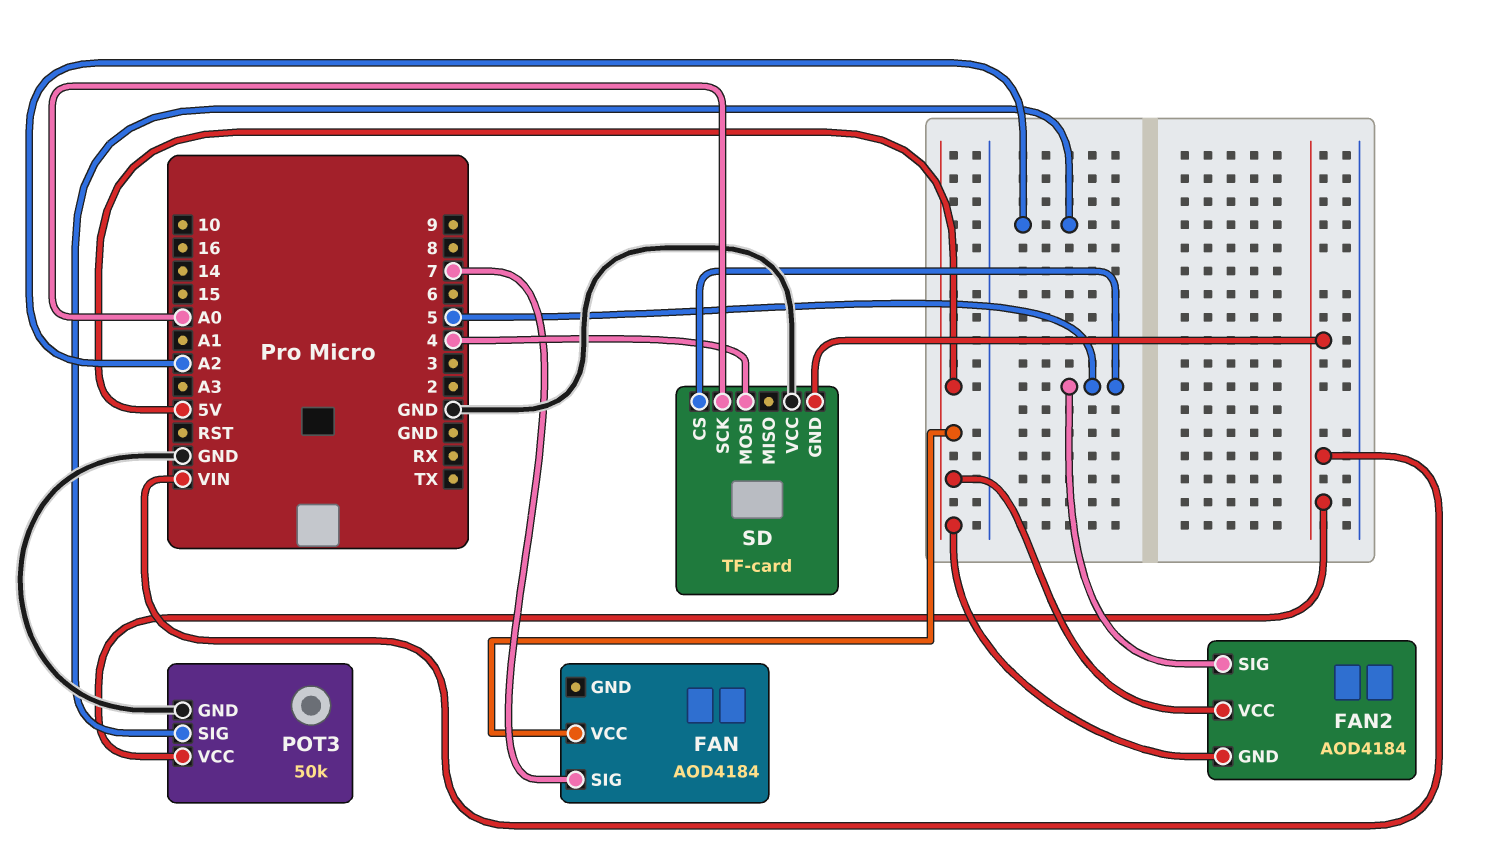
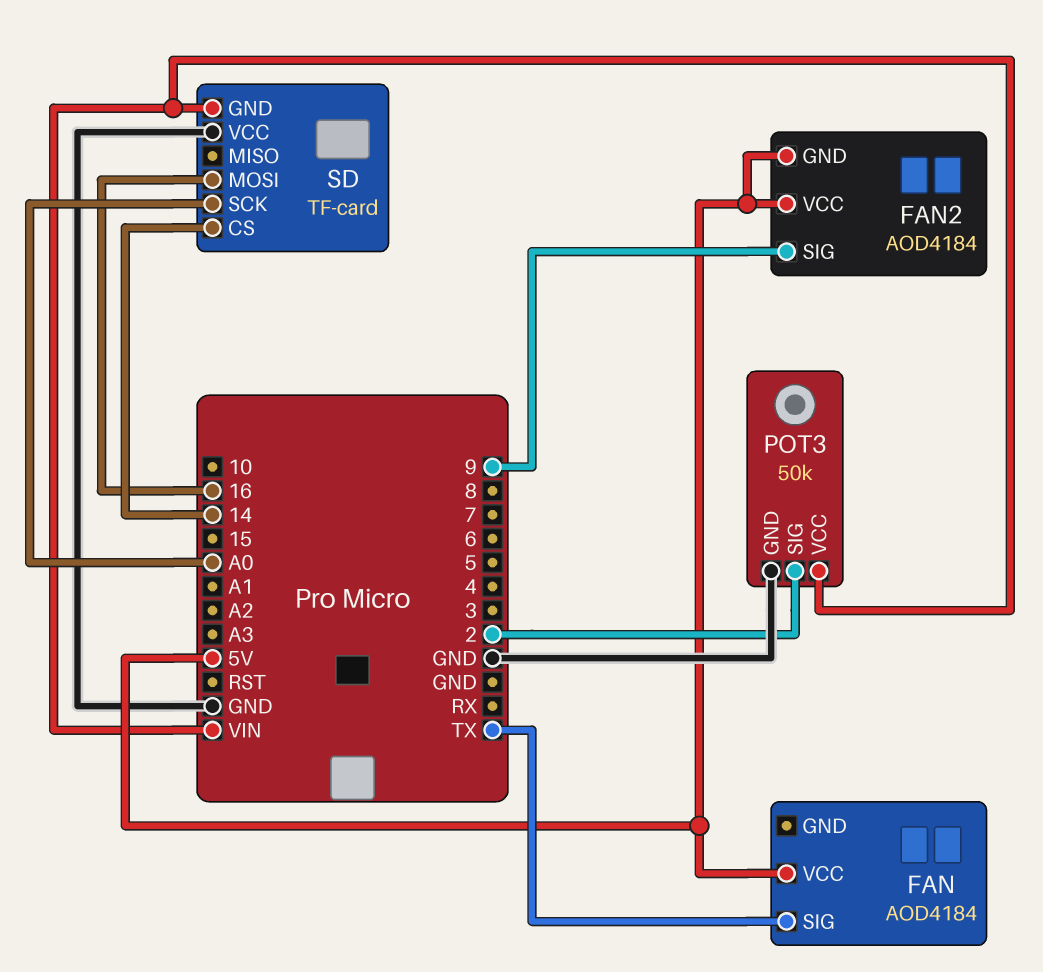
FAN pin SIG: 7 -> TX
FAN2 pin SIG: 5 -> 9
POT3 pin SIG: A2 -> 2
SD pin CS: 5 -> 14
SD pin MOSI: 4 -> 16

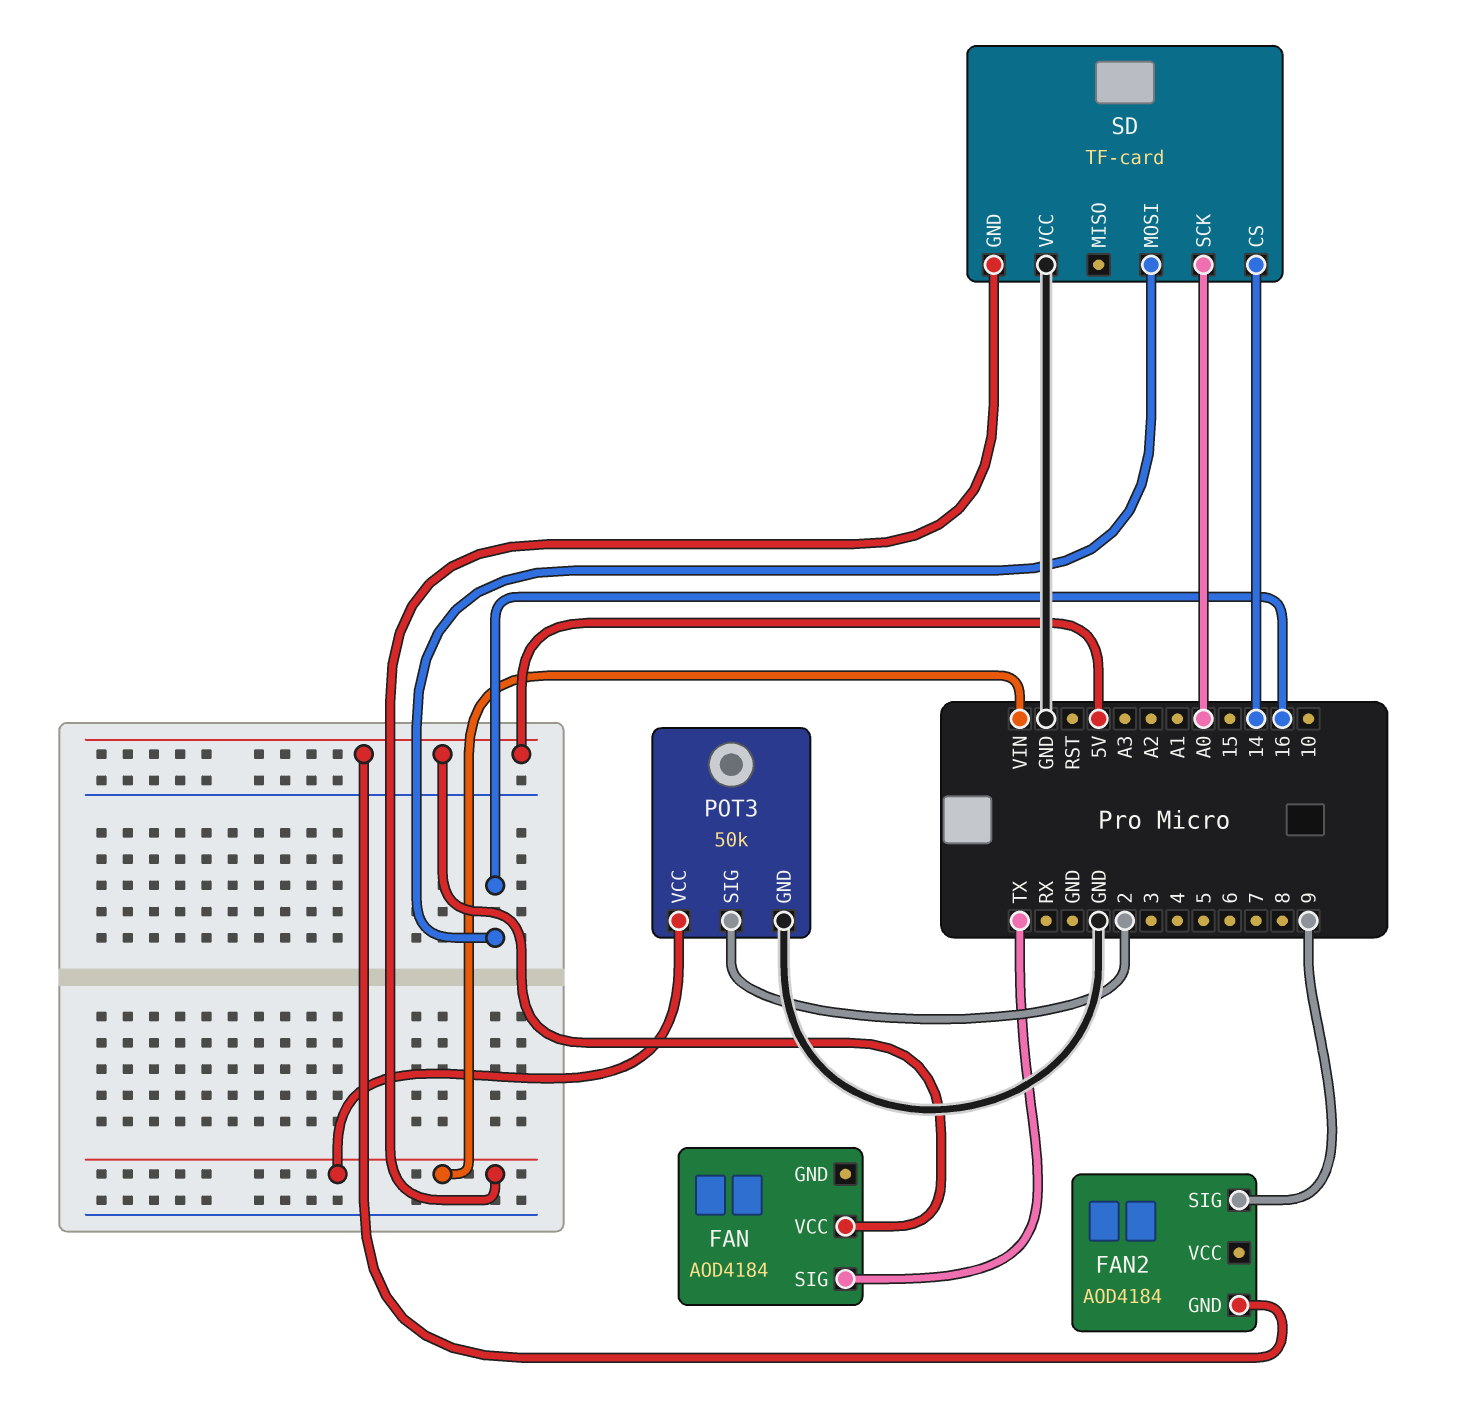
FAN2 pin VCC: 5V -> none

